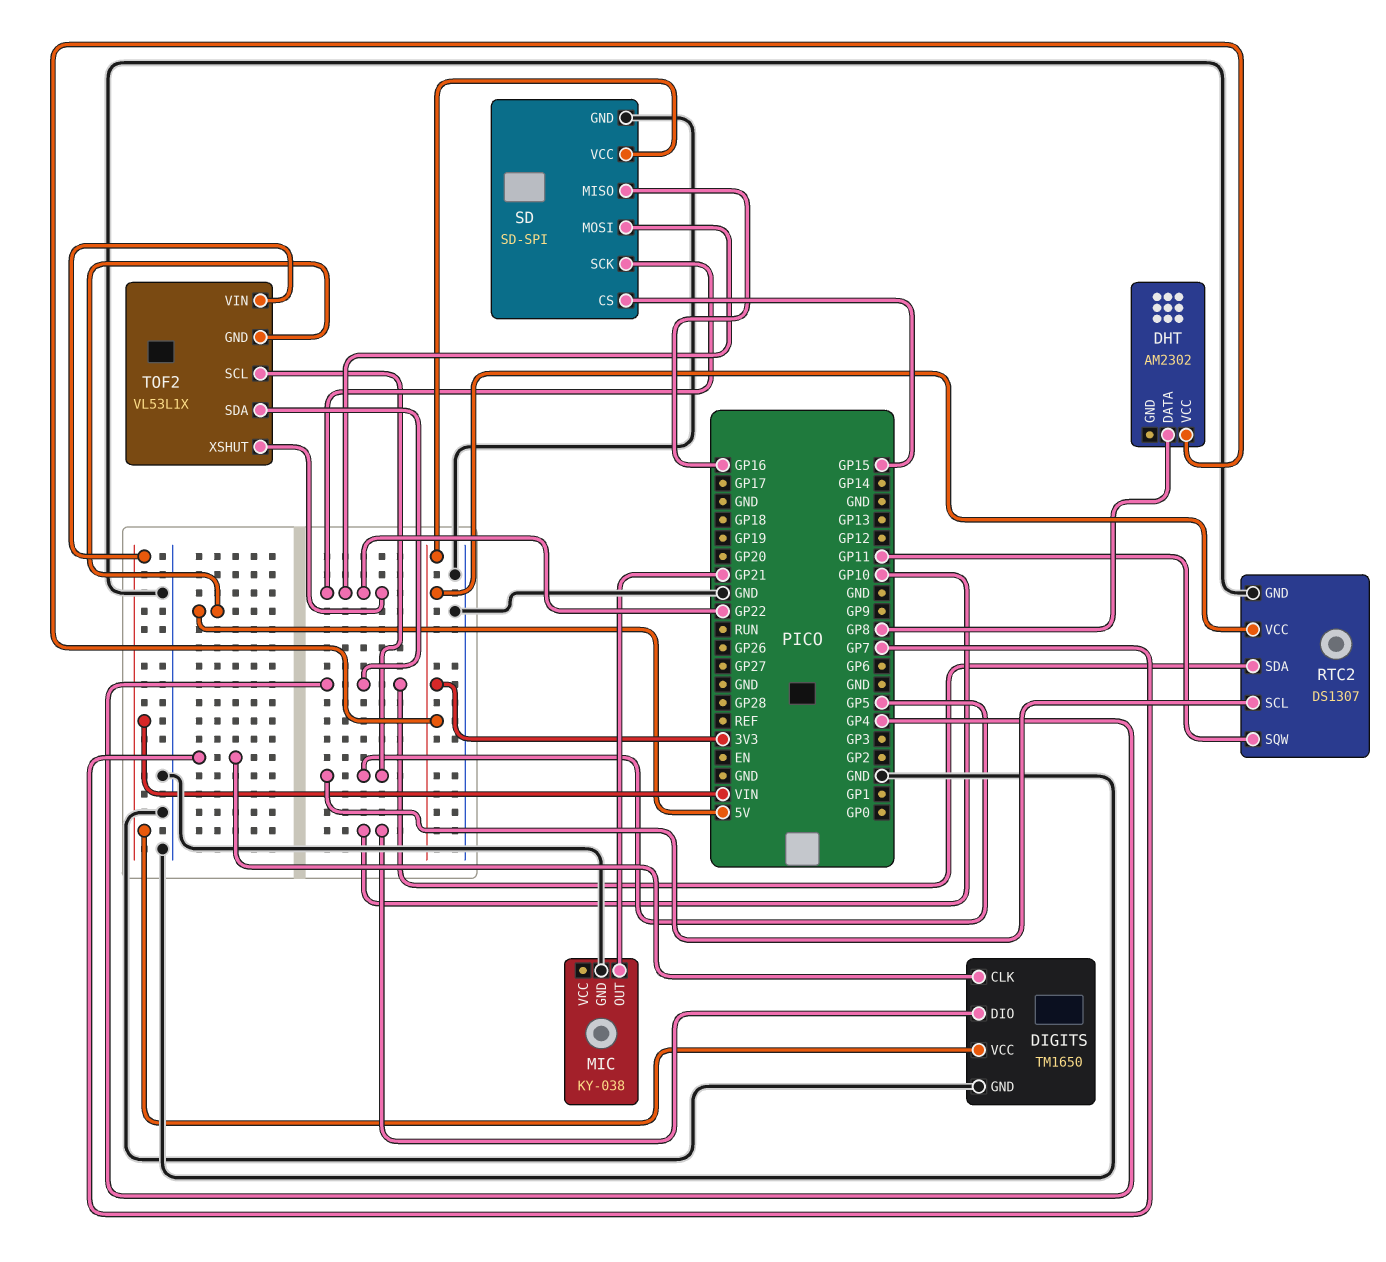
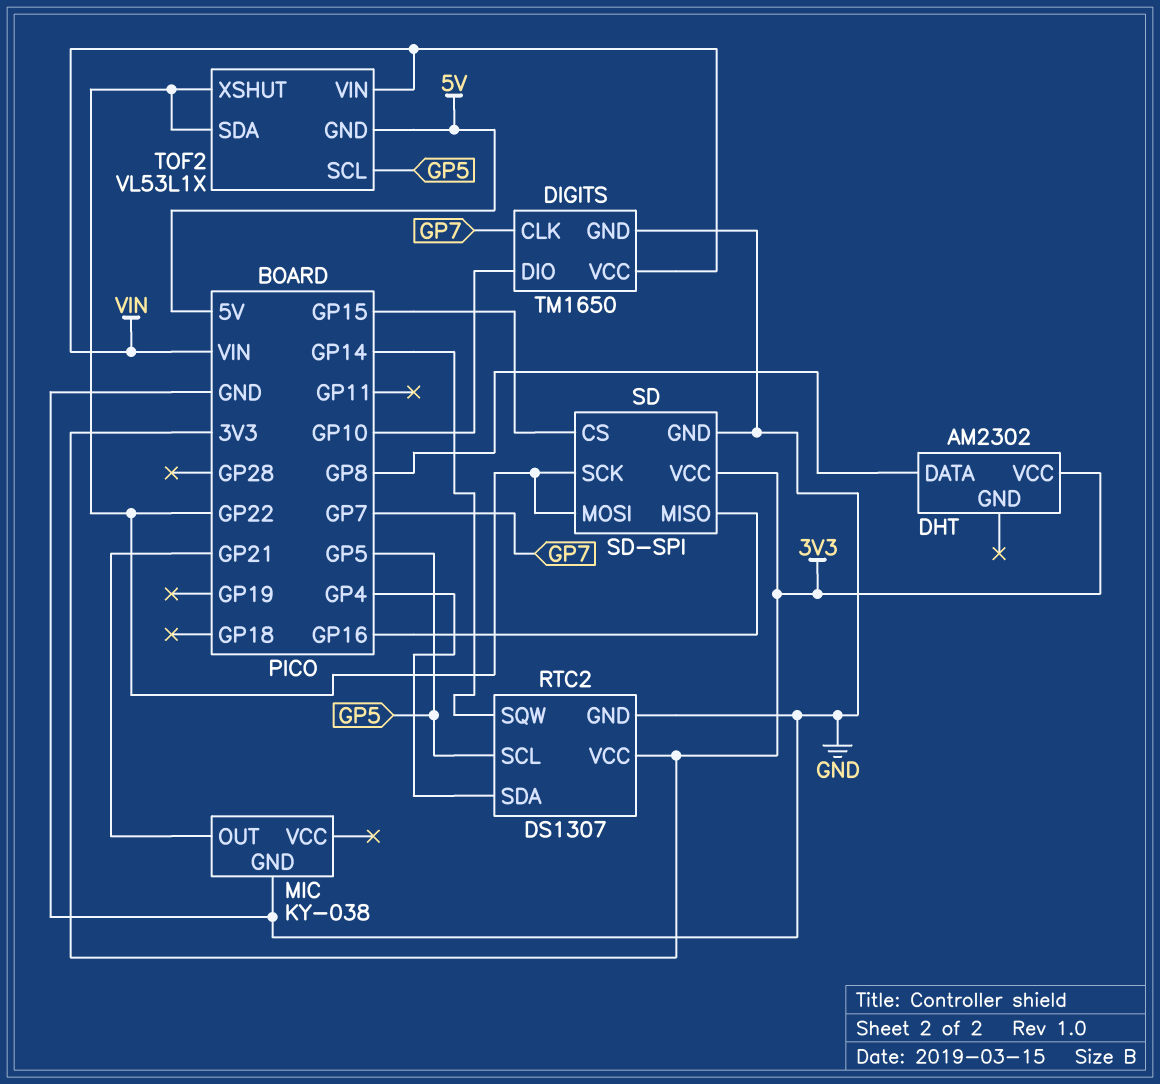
RTC2 pin SQW: GP11 -> GP14
TOF2 pin SDA: GP4 -> GP22

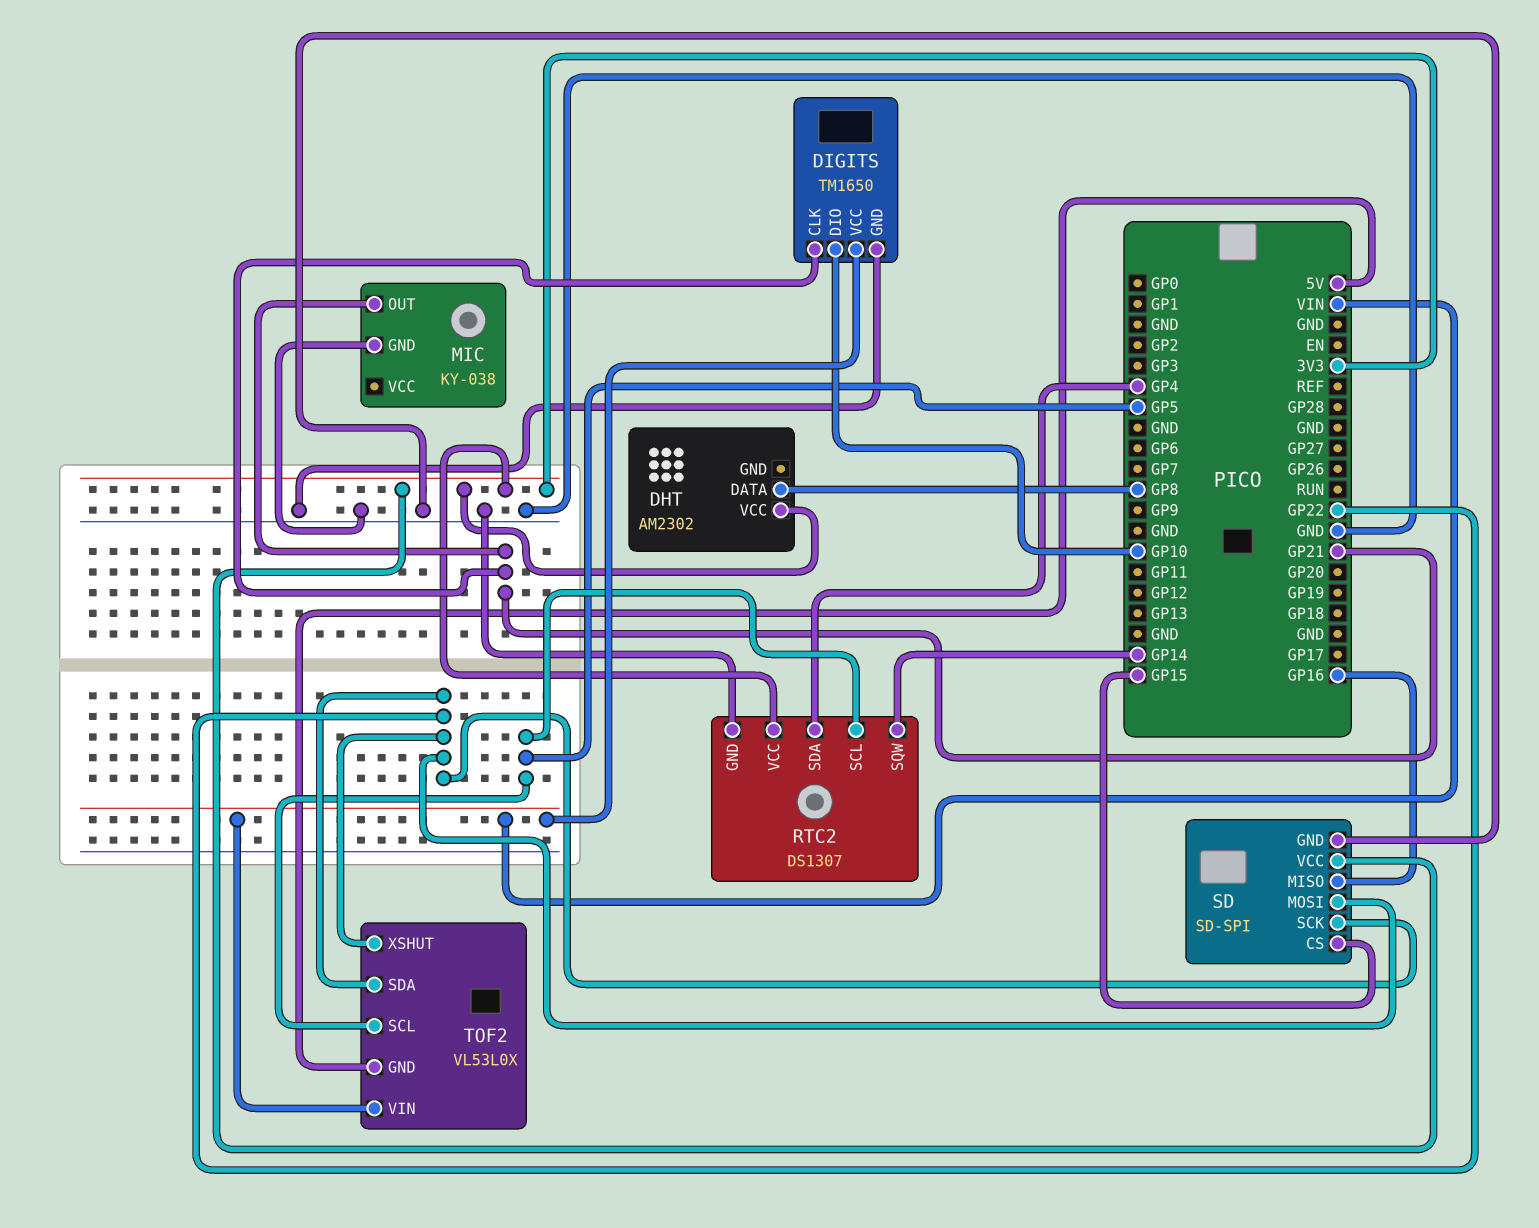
DIGITS pin CLK: GP7 -> GP21
TOF2: VL53L1X -> VL53L0X

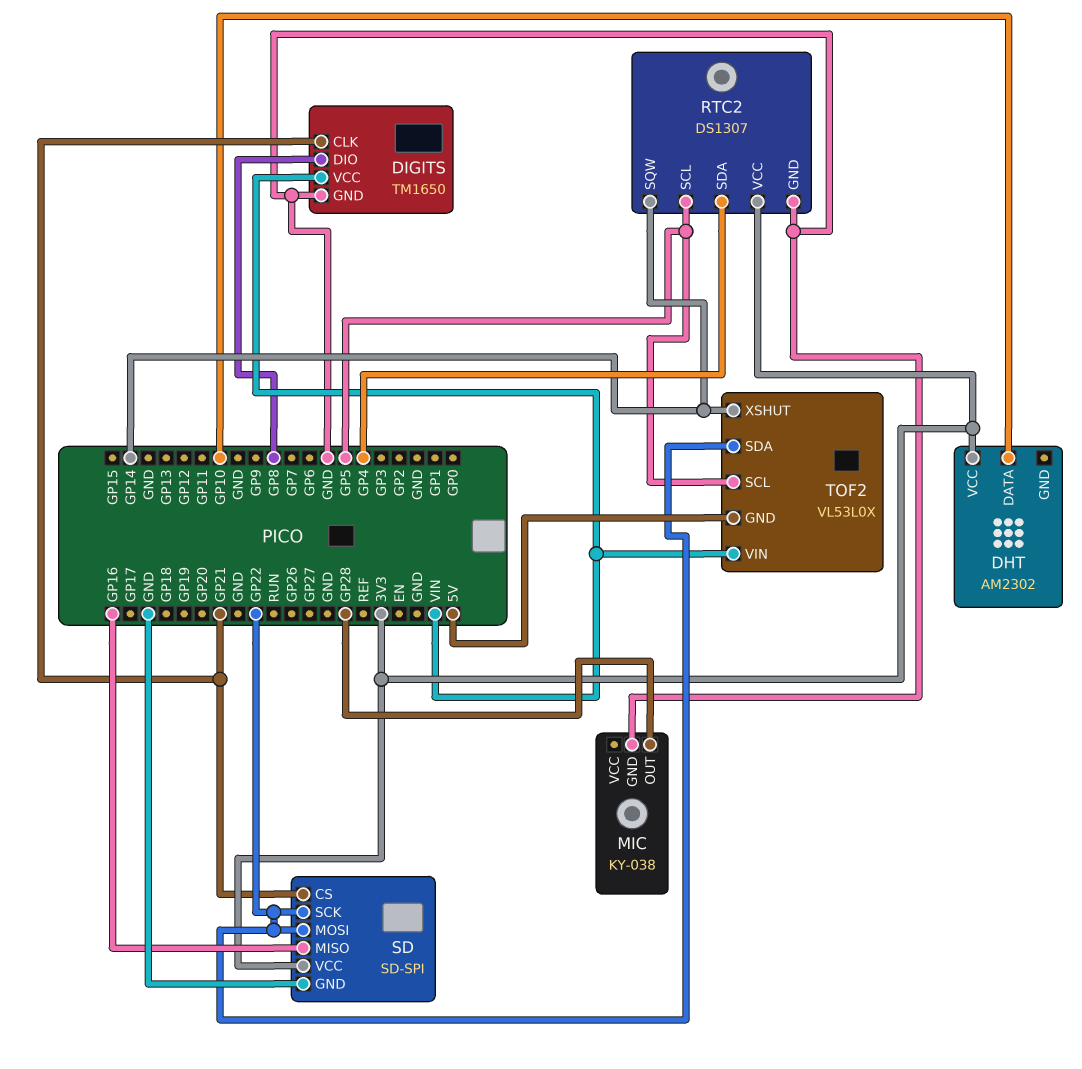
DHT pin DATA: GP8 -> GP10
DIGITS pin DIO: GP10 -> GP8
MIC pin OUT: GP21 -> GP28
SD pin CS: GP15 -> GP21
TOF2 pin XSHUT: GP22 -> GP14

